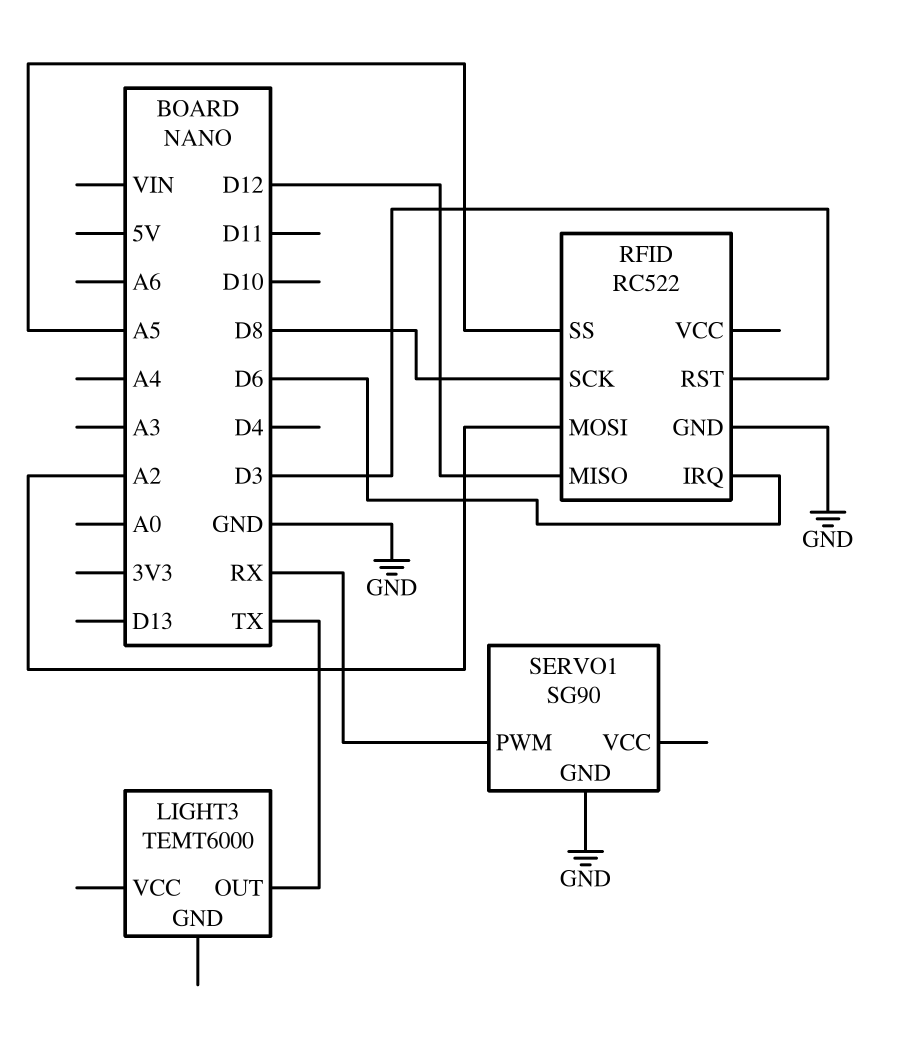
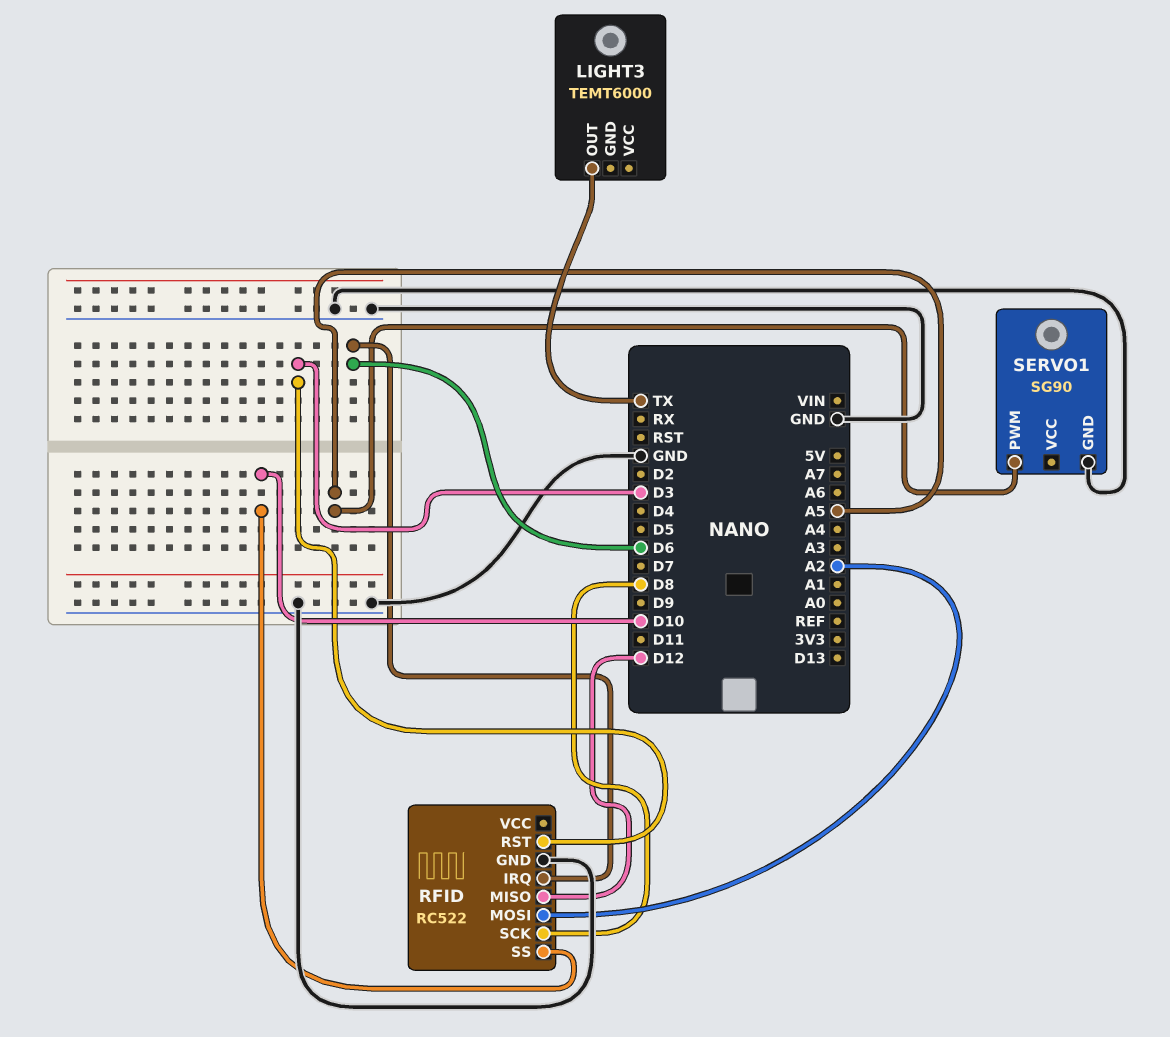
RFID pin SS: A5 -> D10
SERVO1 pin PWM: RX -> A5

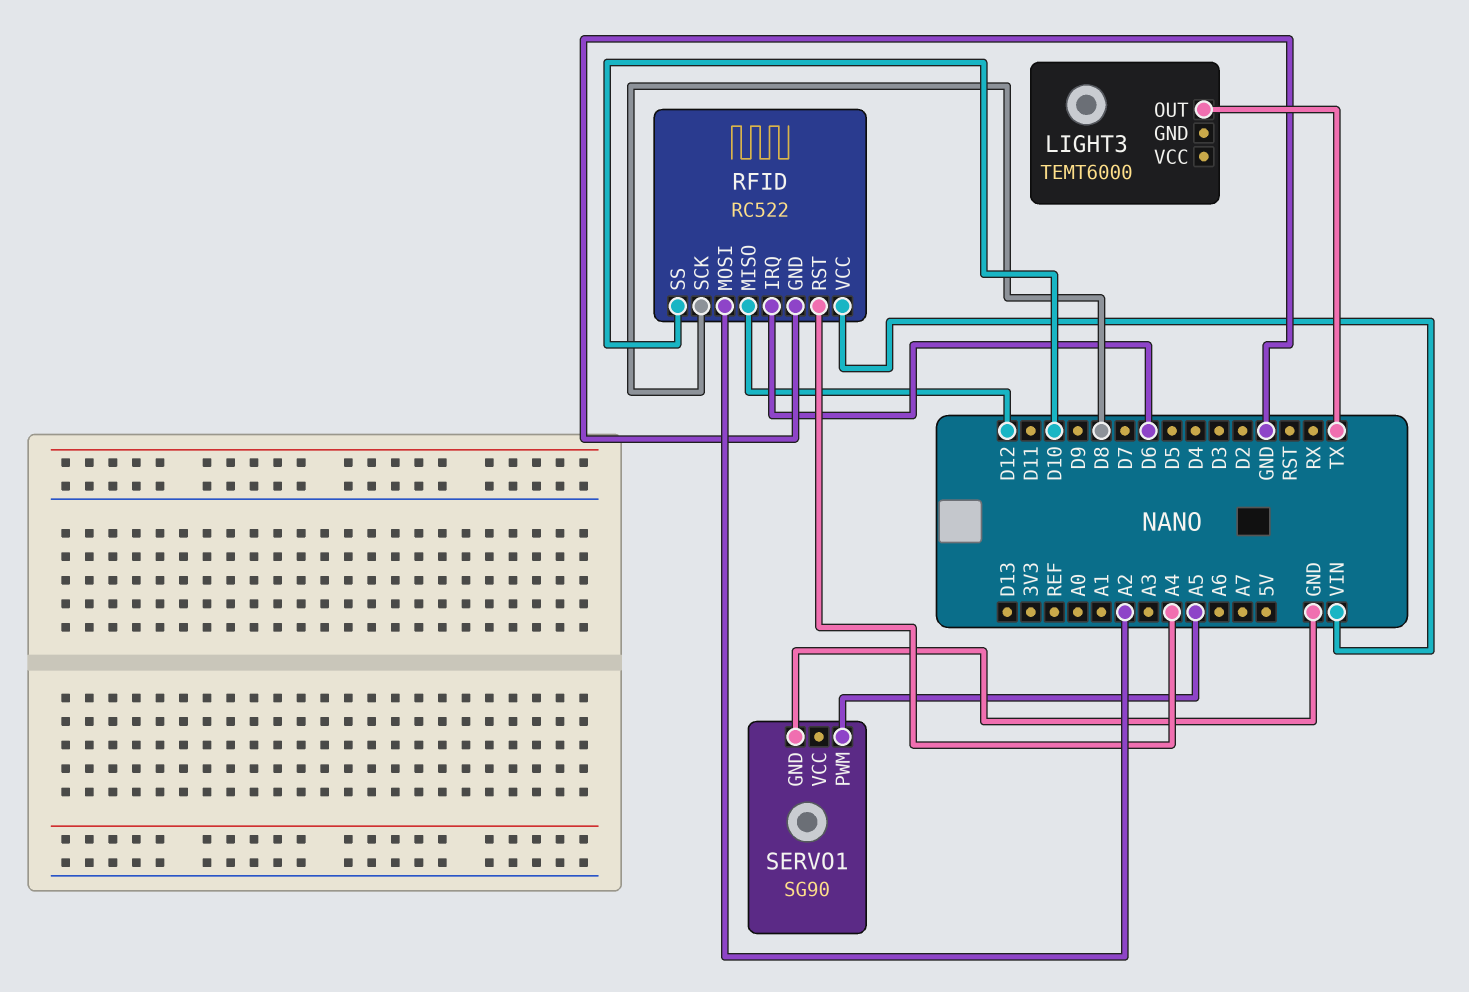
RFID pin RST: D3 -> A4
RFID pin VCC: none -> VIN

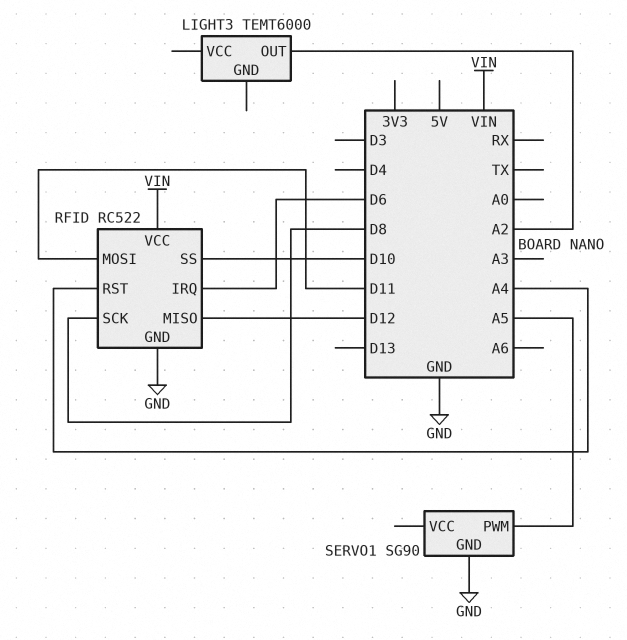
LIGHT3 pin OUT: TX -> A2
RFID pin MOSI: A2 -> D11

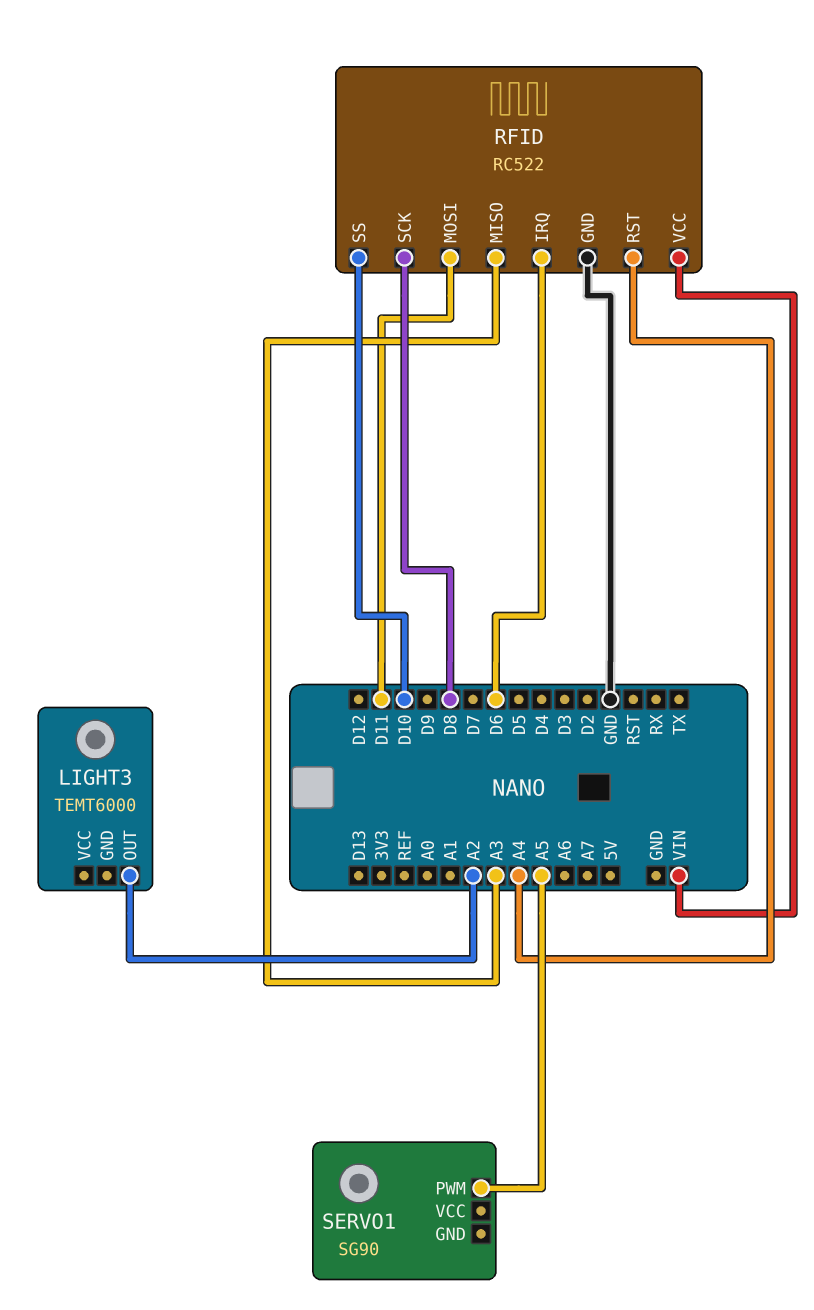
RFID pin MISO: D12 -> A3
SERVO1 pin GND: GND -> none

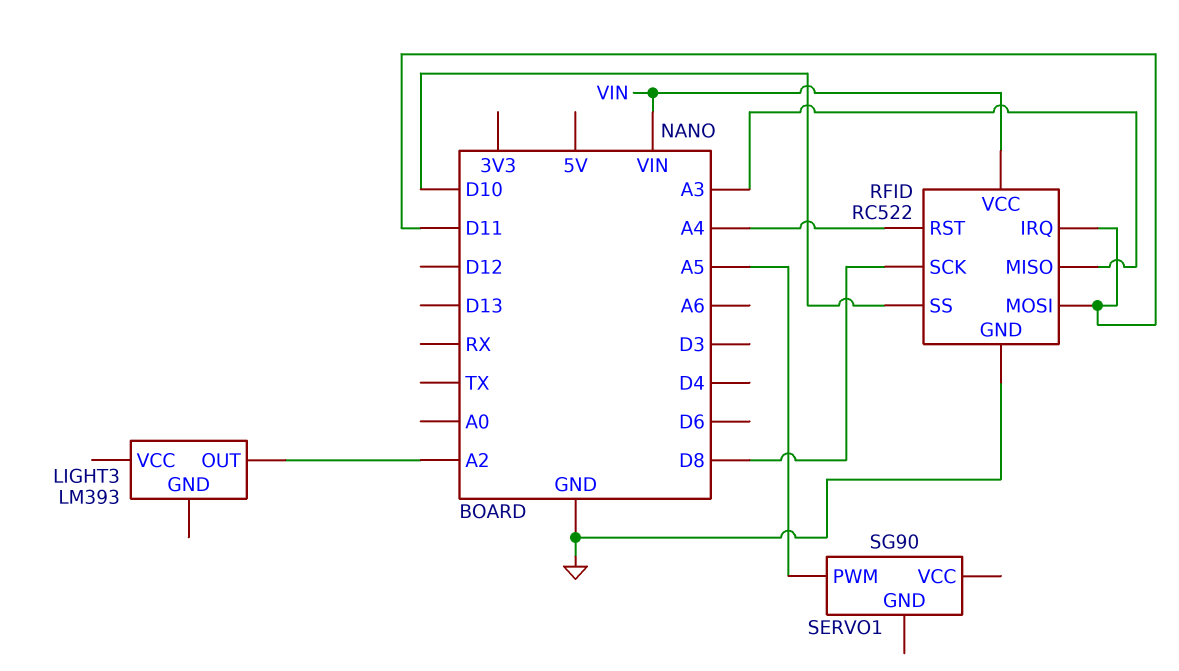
LIGHT3: TEMT6000 -> LM393
RFID pin IRQ: D6 -> D11

